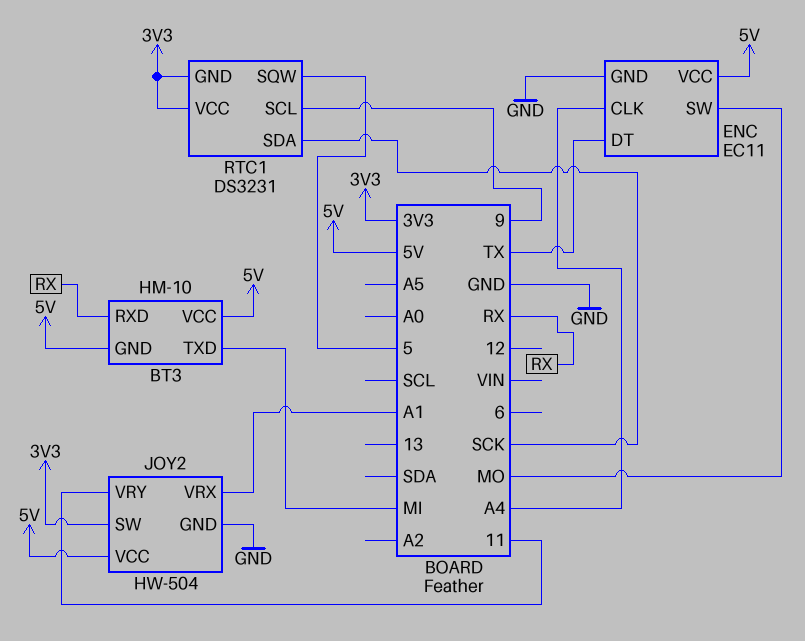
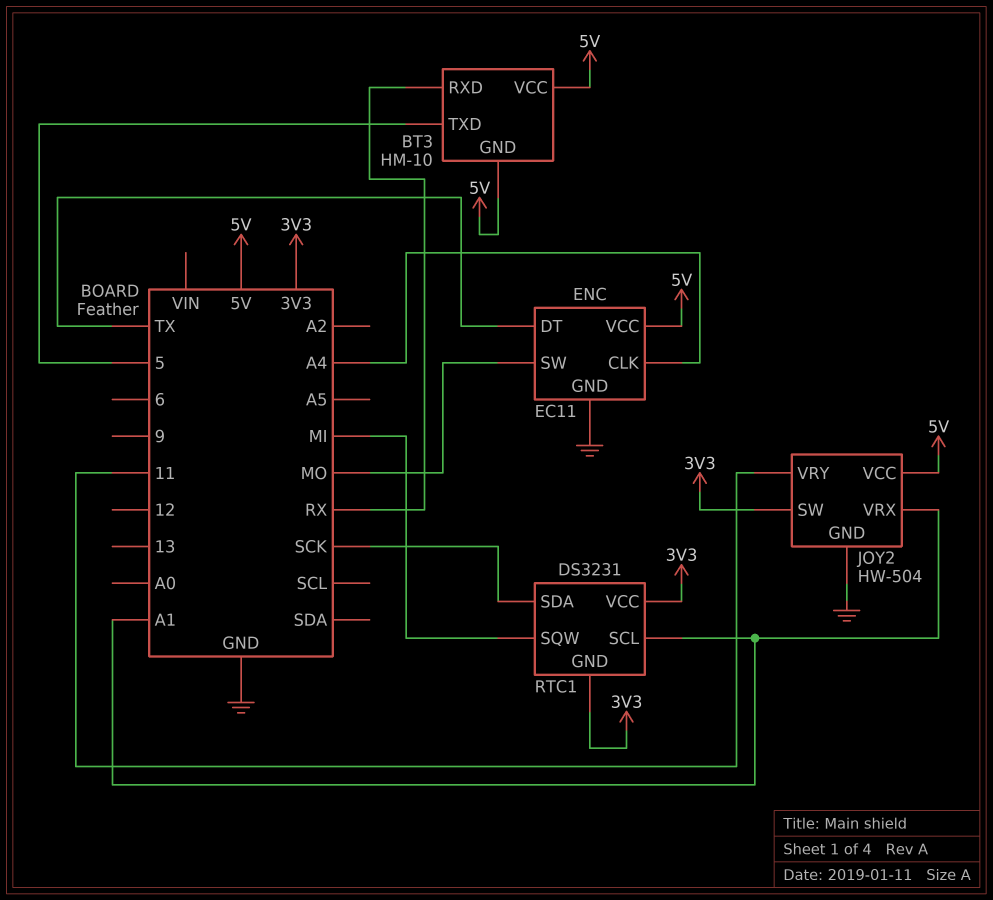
BT3 pin TXD: MI -> 5
RTC1 pin SCL: 9 -> A1
RTC1 pin SQW: 5 -> MI

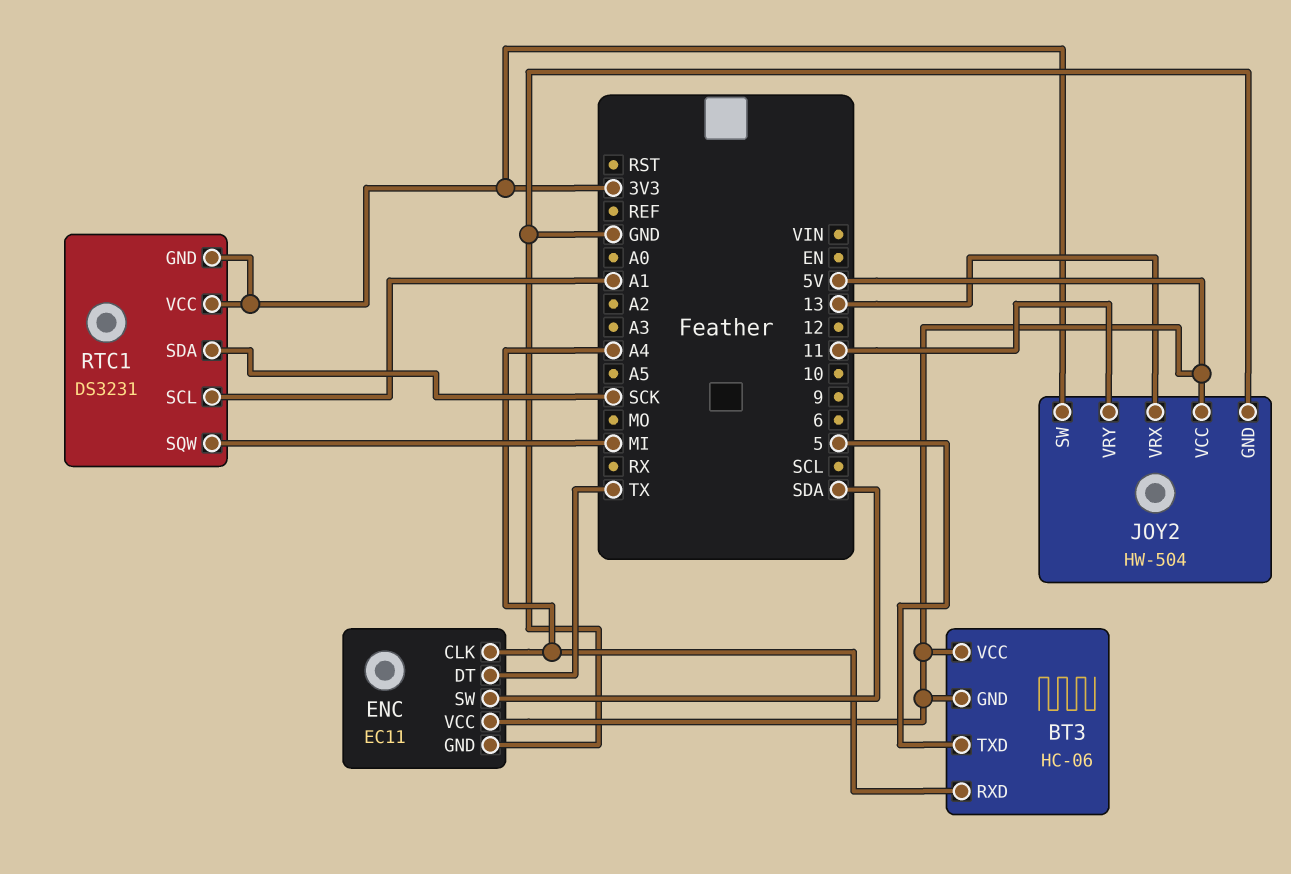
BT3: HM-10 -> HC-06
BT3 pin RXD: RX -> A4
ENC pin SW: MO -> SDA
JOY2 pin VRX: A1 -> 13

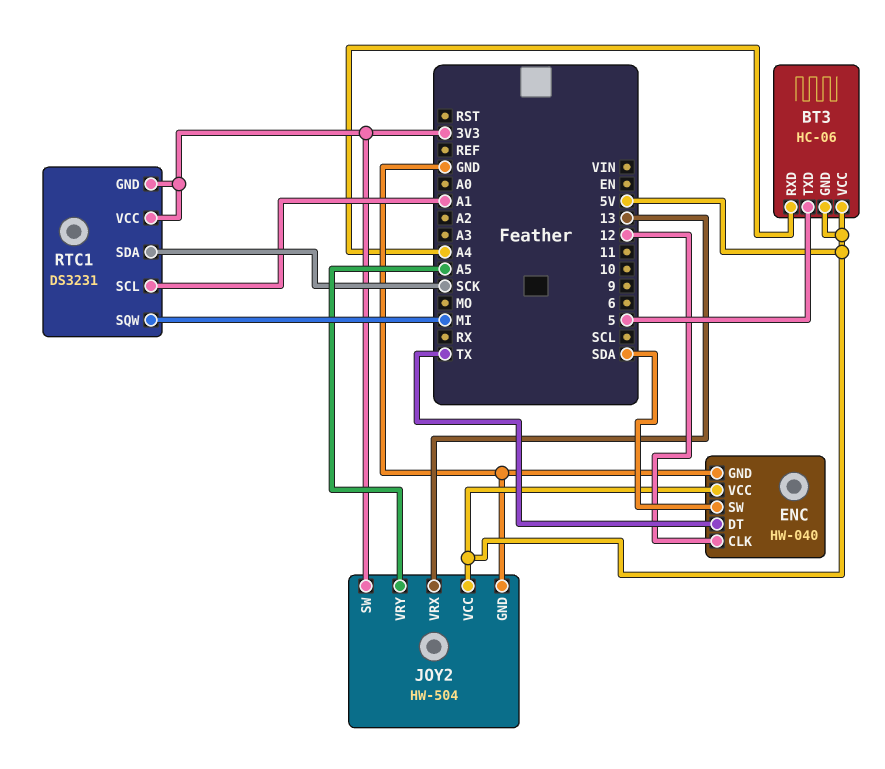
ENC: EC11 -> HW-040
ENC pin CLK: A4 -> 12
JOY2 pin VRY: 11 -> A5

